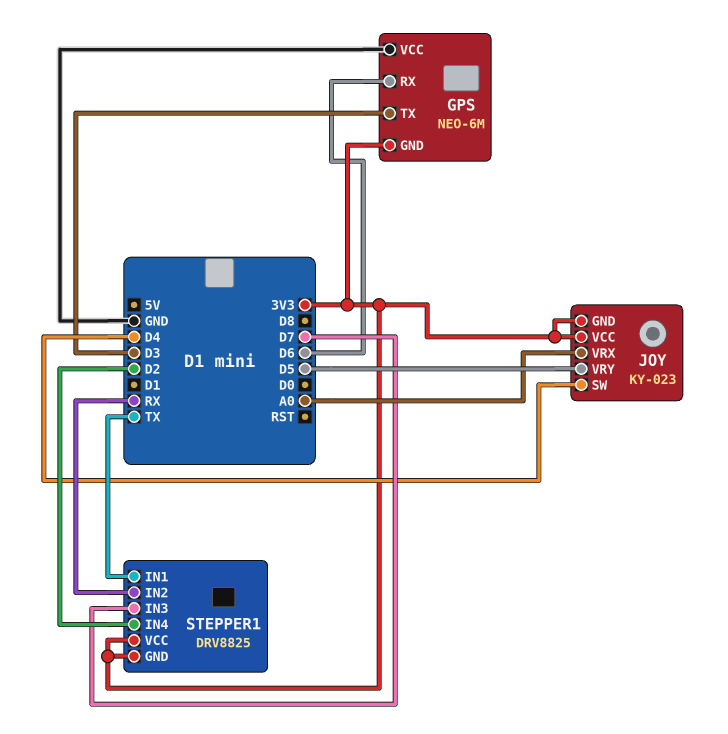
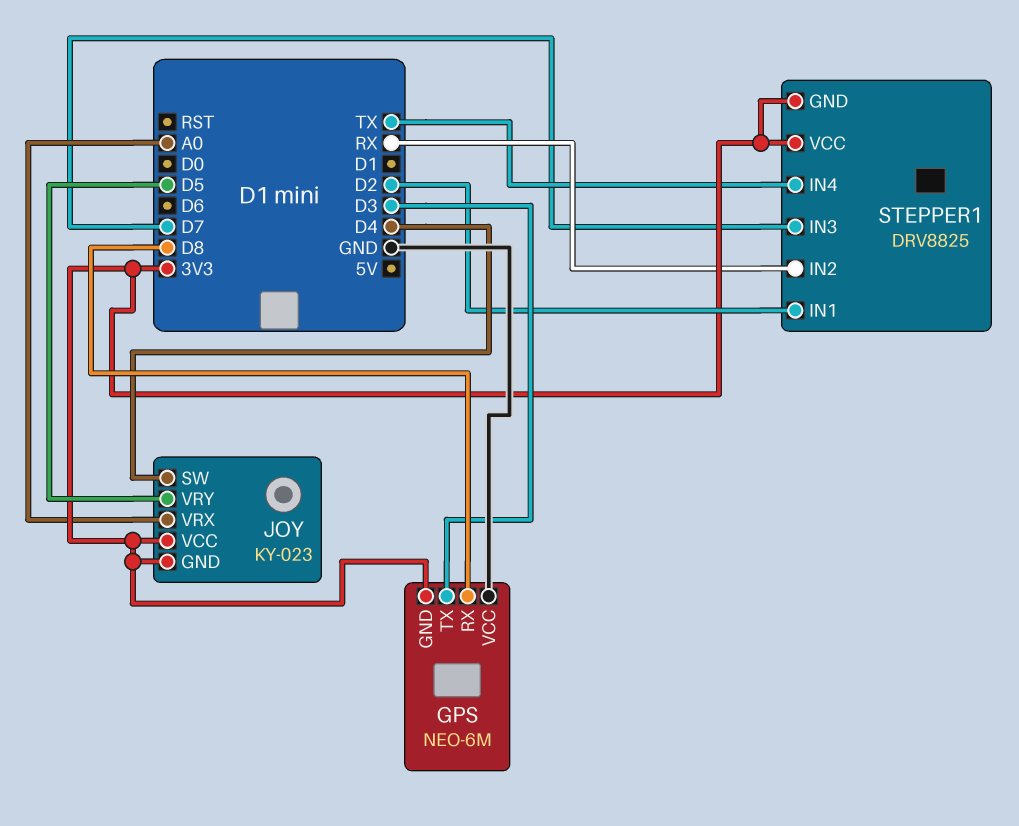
GPS pin RX: D6 -> D8
STEPPER1 pin IN1: TX -> D2
STEPPER1 pin IN4: D2 -> TX

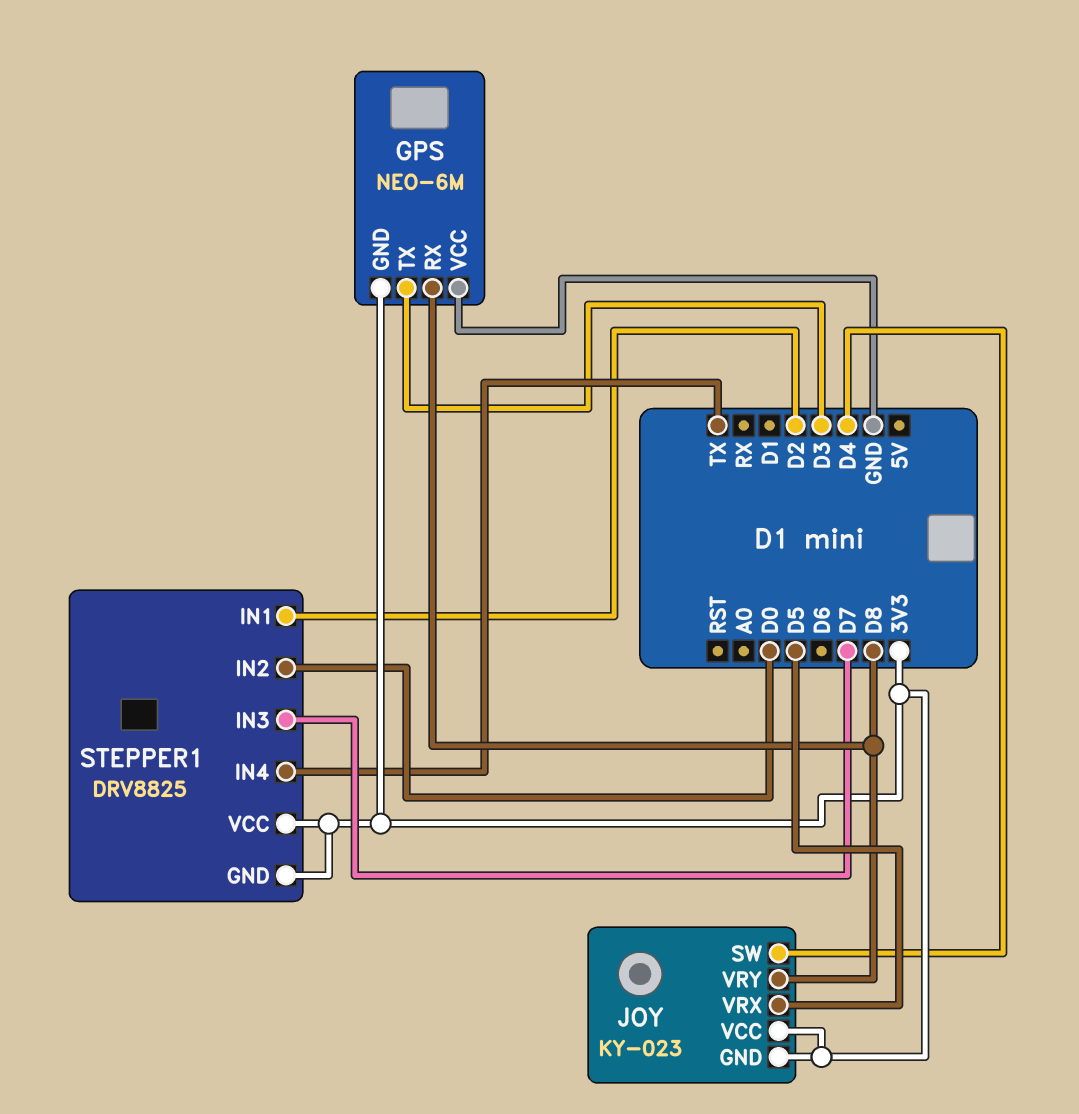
JOY pin VRX: A0 -> D5
JOY pin VRY: D5 -> D8
STEPPER1 pin IN2: RX -> D0

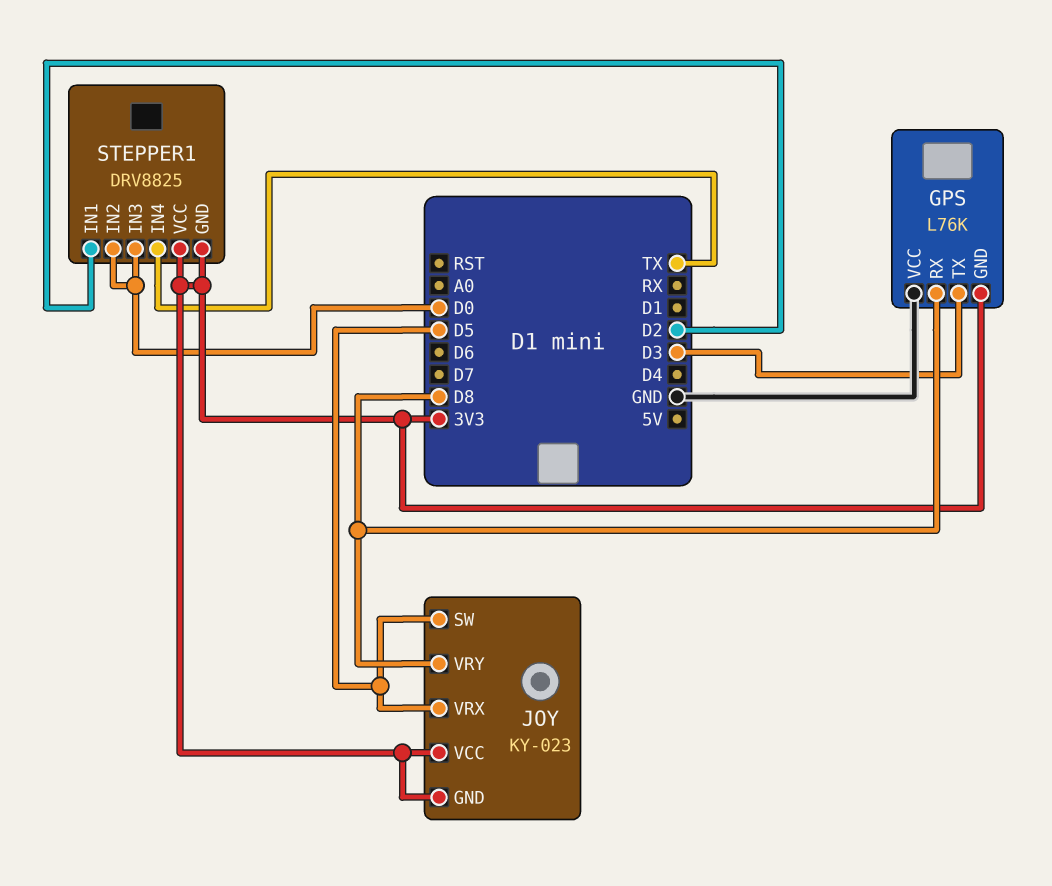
GPS: NEO-6M -> L76K
JOY pin SW: D4 -> D5
STEPPER1 pin IN3: D7 -> D0

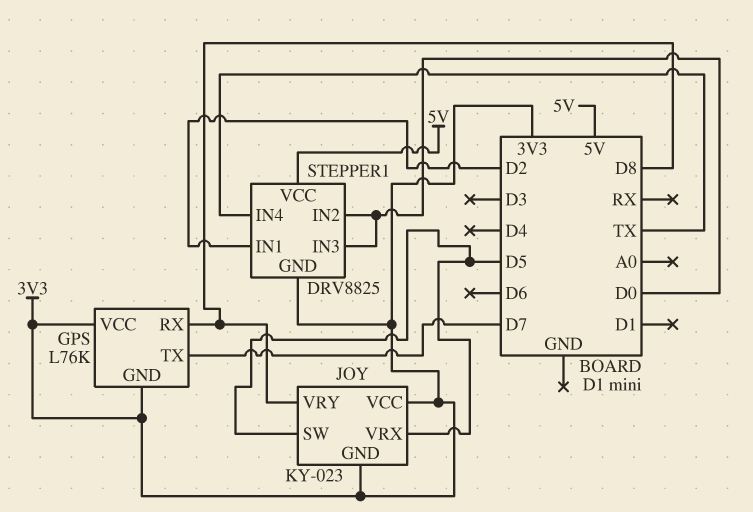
GPS pin TX: D3 -> D7
GPS pin VCC: GND -> 3V3
STEPPER1 pin VCC: 3V3 -> 5V

